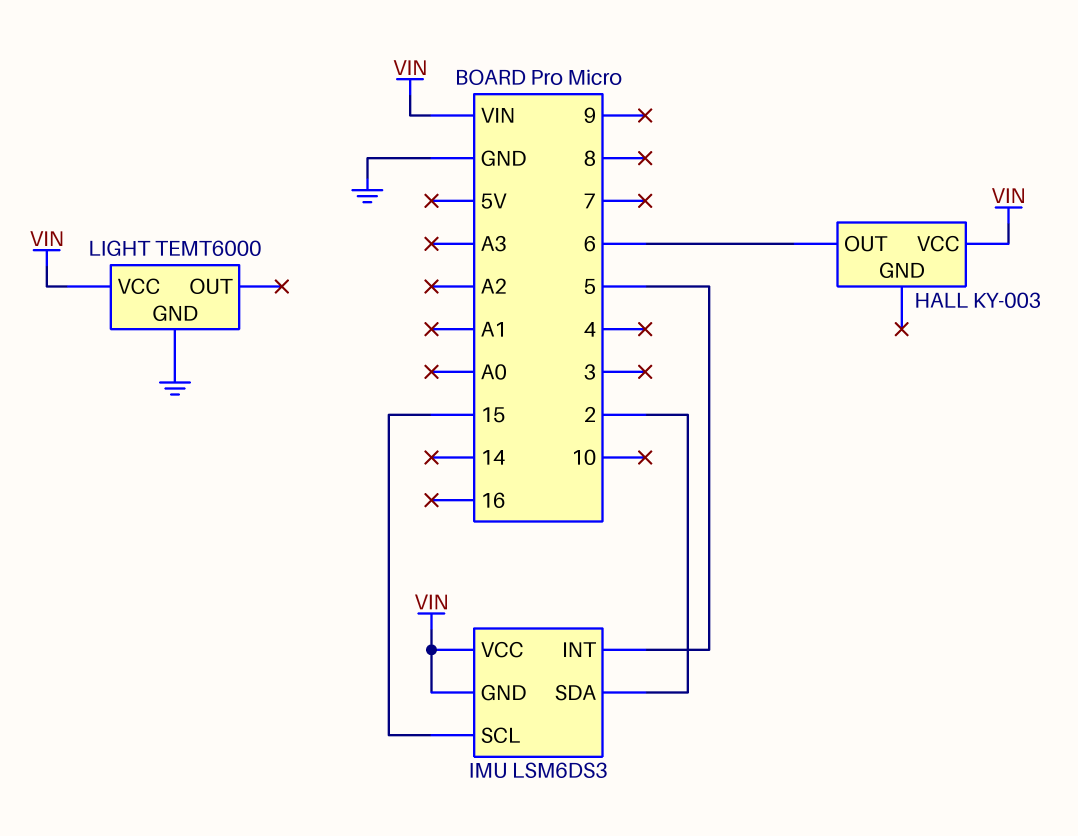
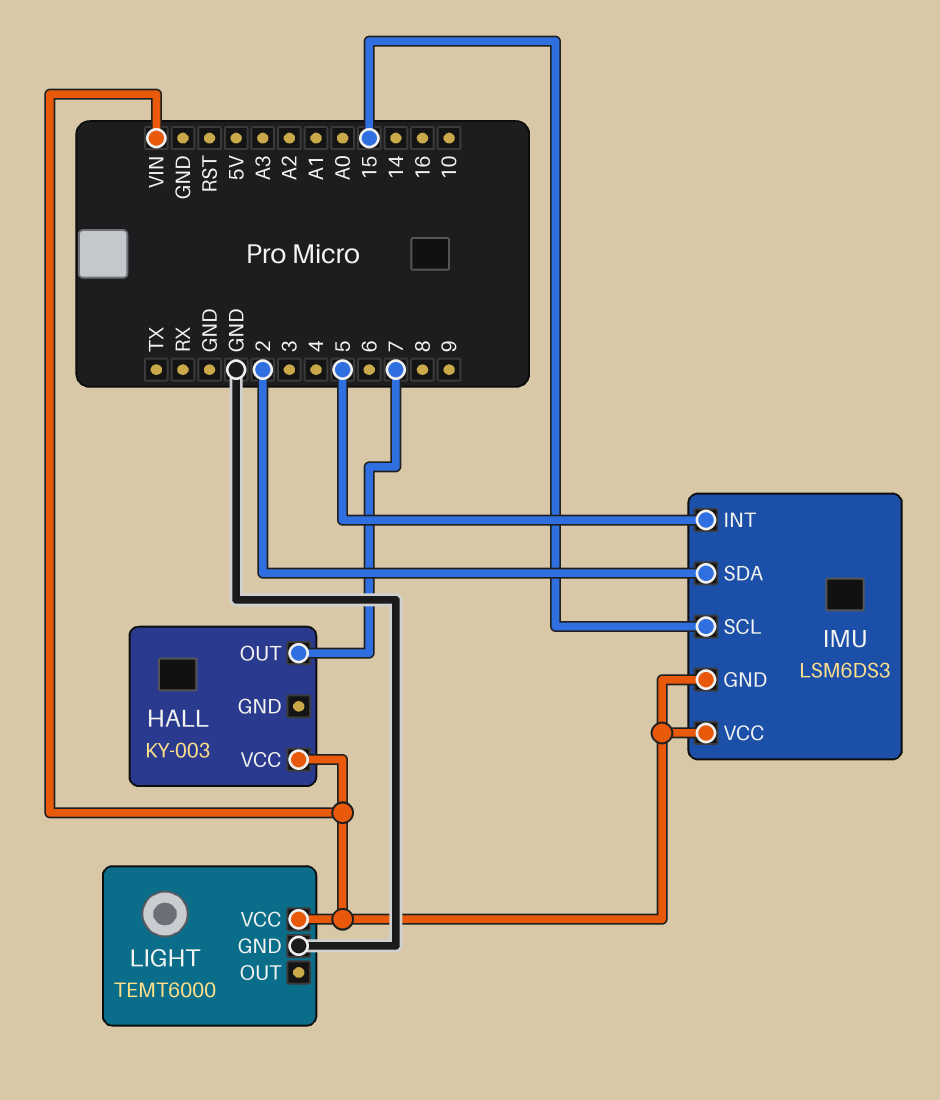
HALL pin OUT: 6 -> 7

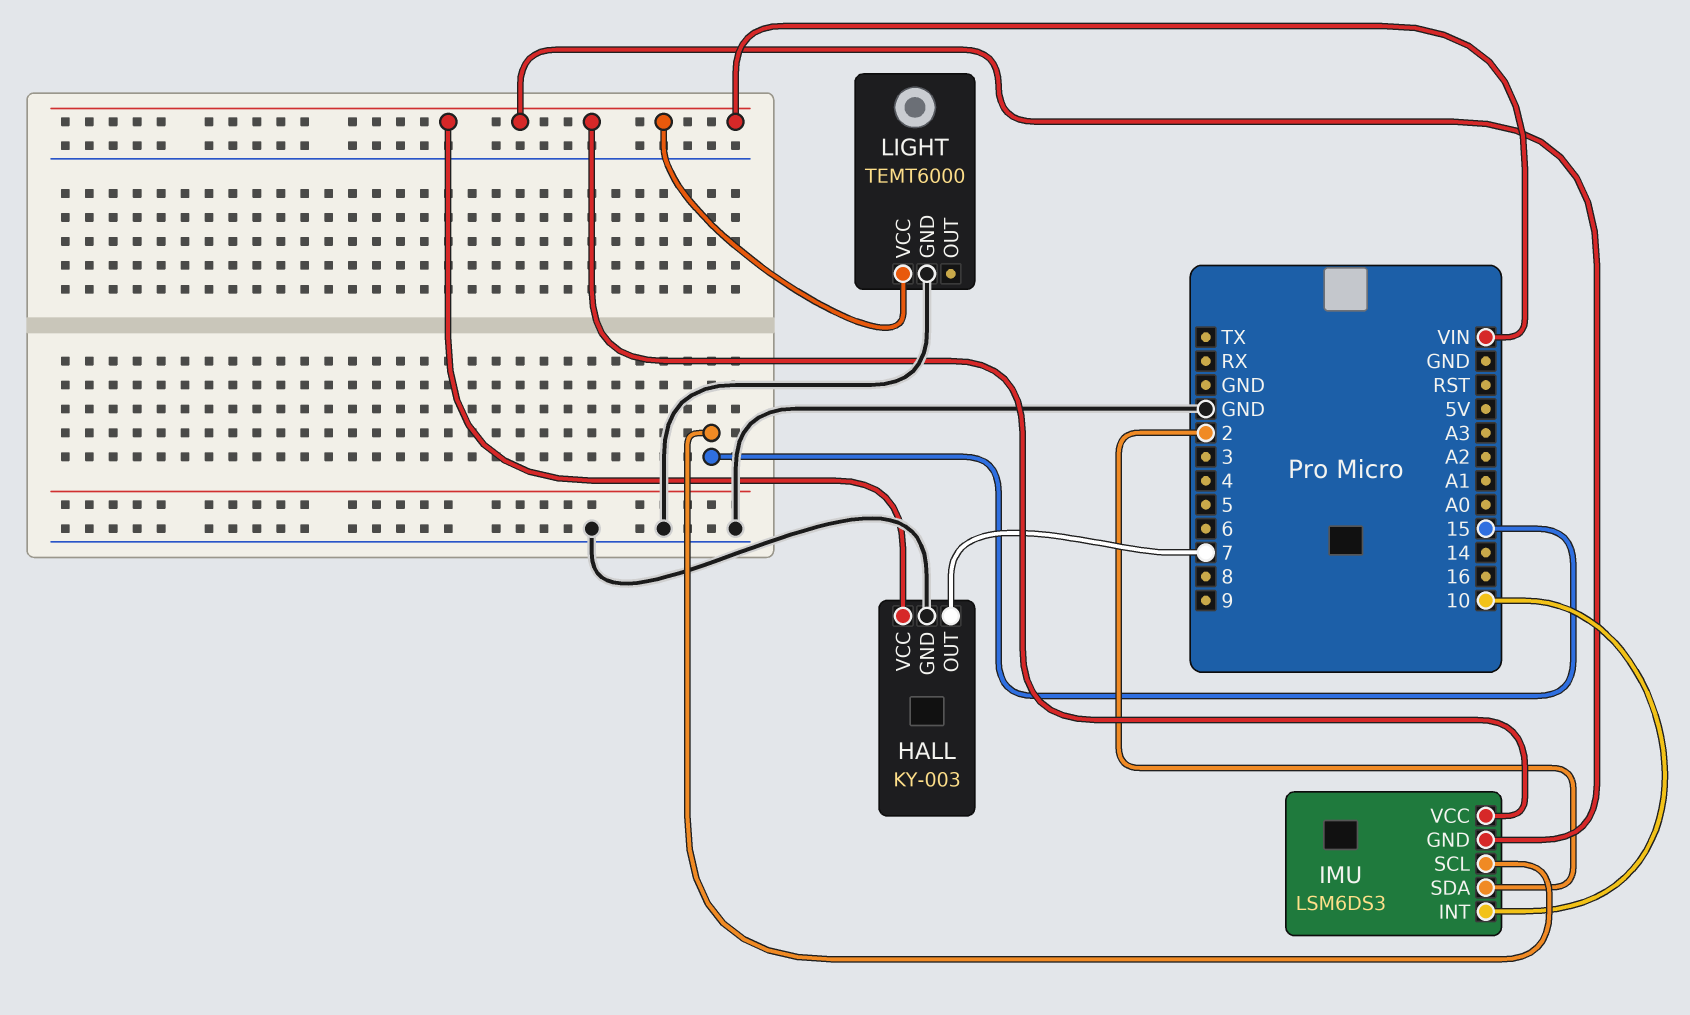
HALL pin GND: none -> GND
IMU pin INT: 5 -> 10

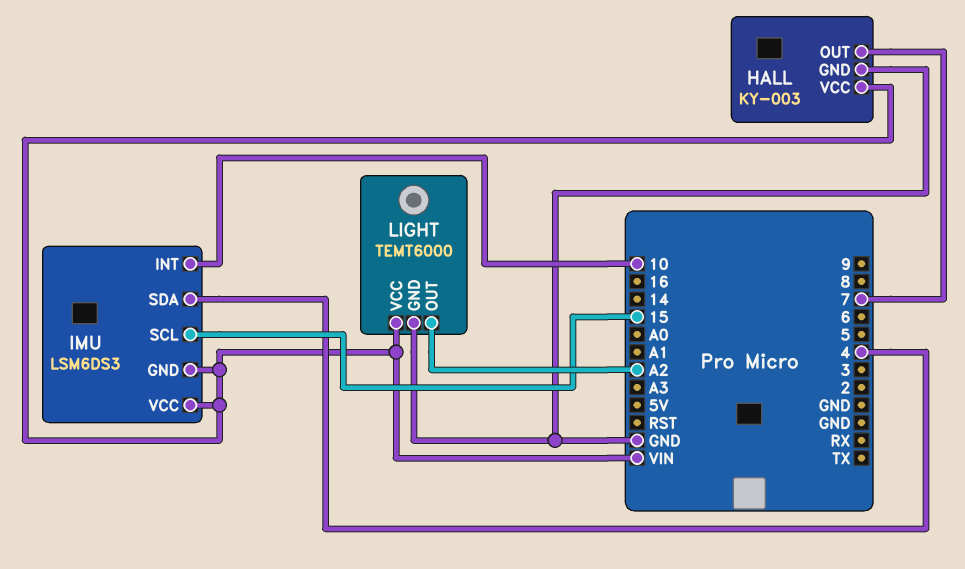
IMU pin SDA: 2 -> 4
LIGHT pin OUT: none -> A2

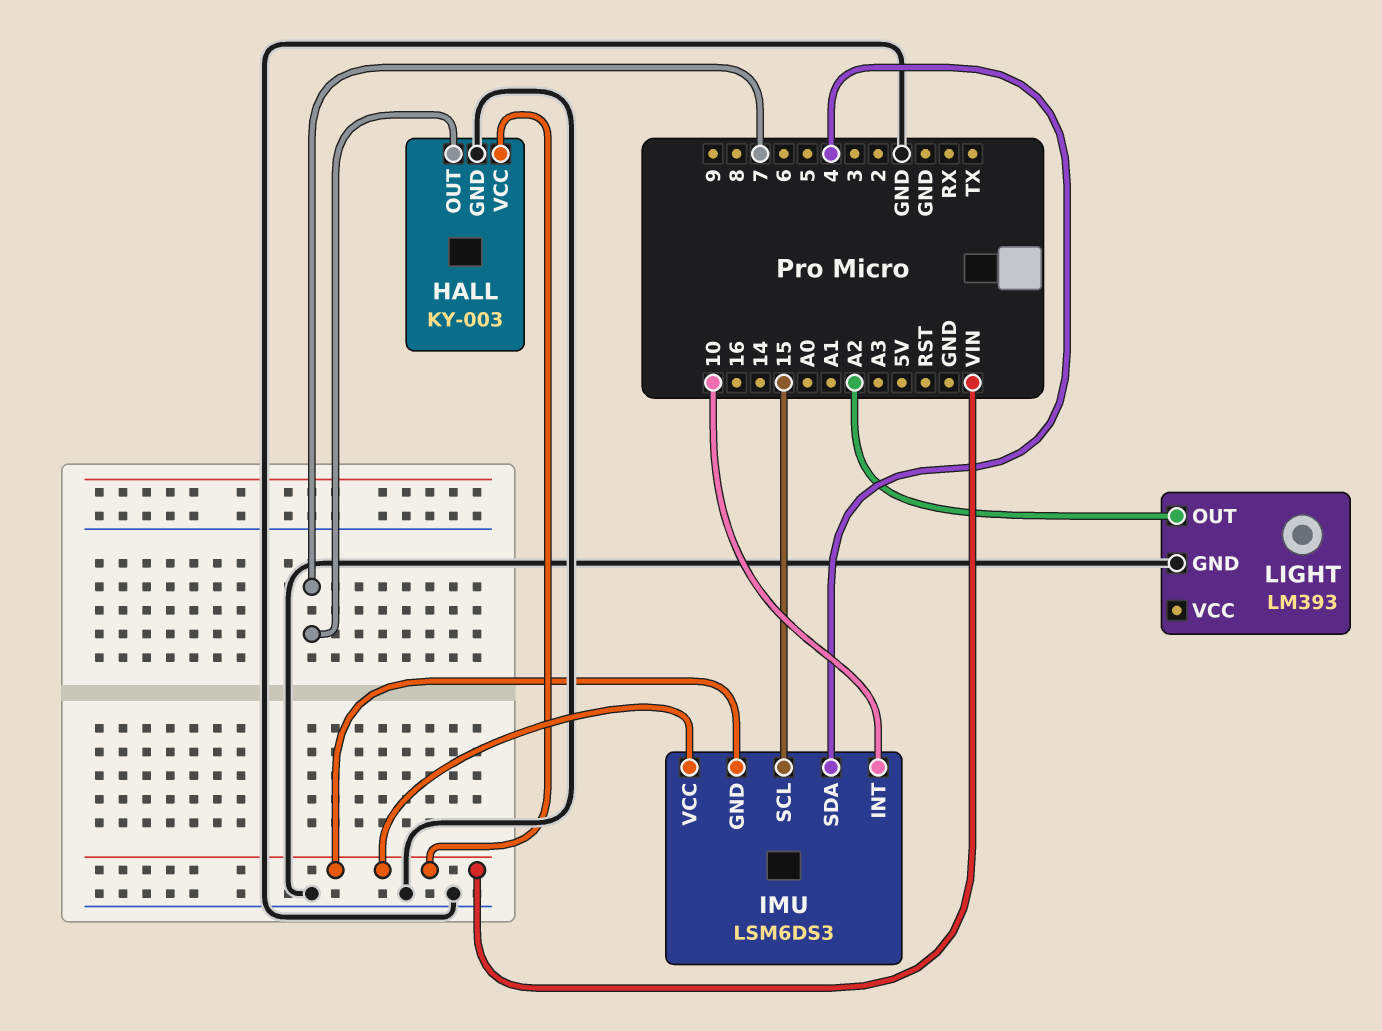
LIGHT: TEMT6000 -> LM393
LIGHT pin VCC: VIN -> none

